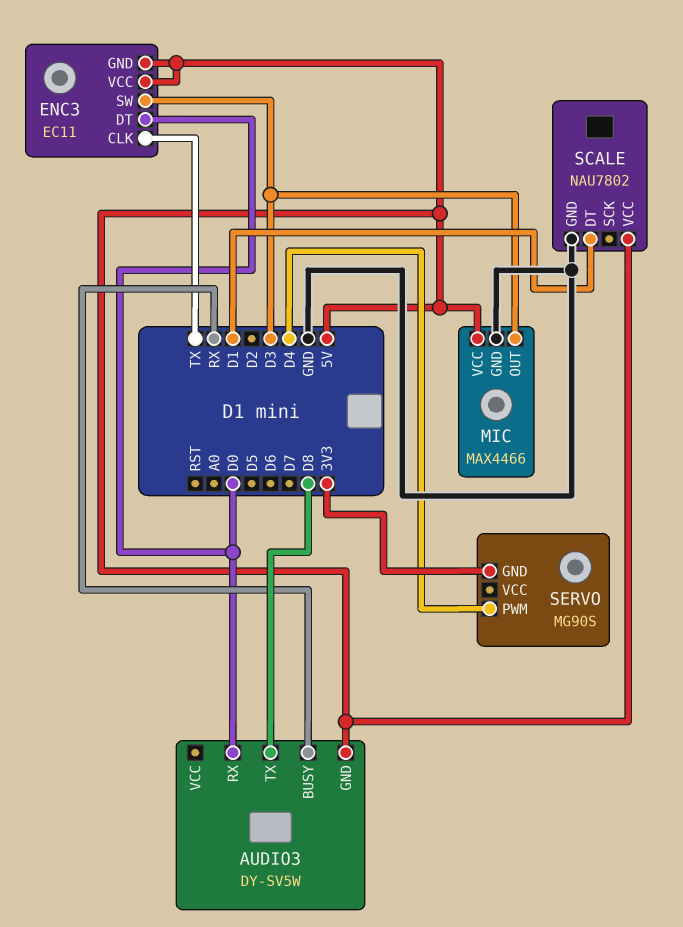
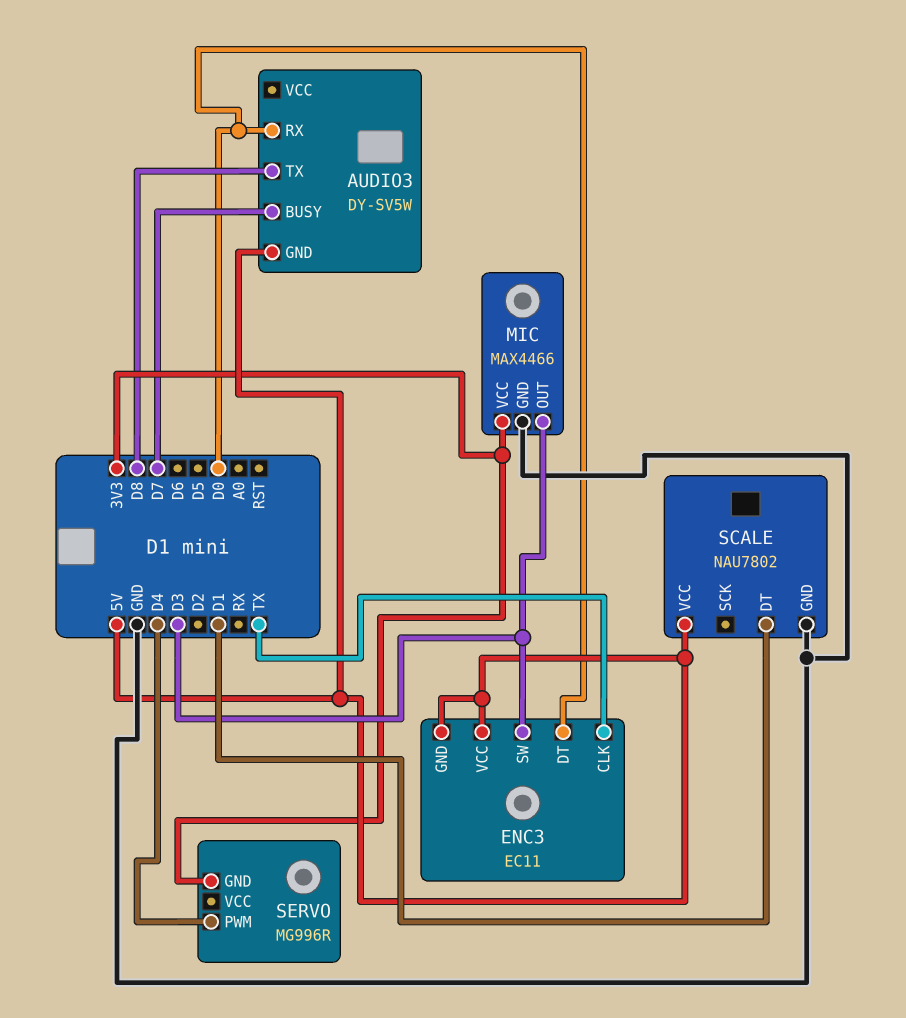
AUDIO3 pin BUSY: RX -> D7
MIC pin VCC: 5V -> 3V3
SERVO: MG90S -> MG996R

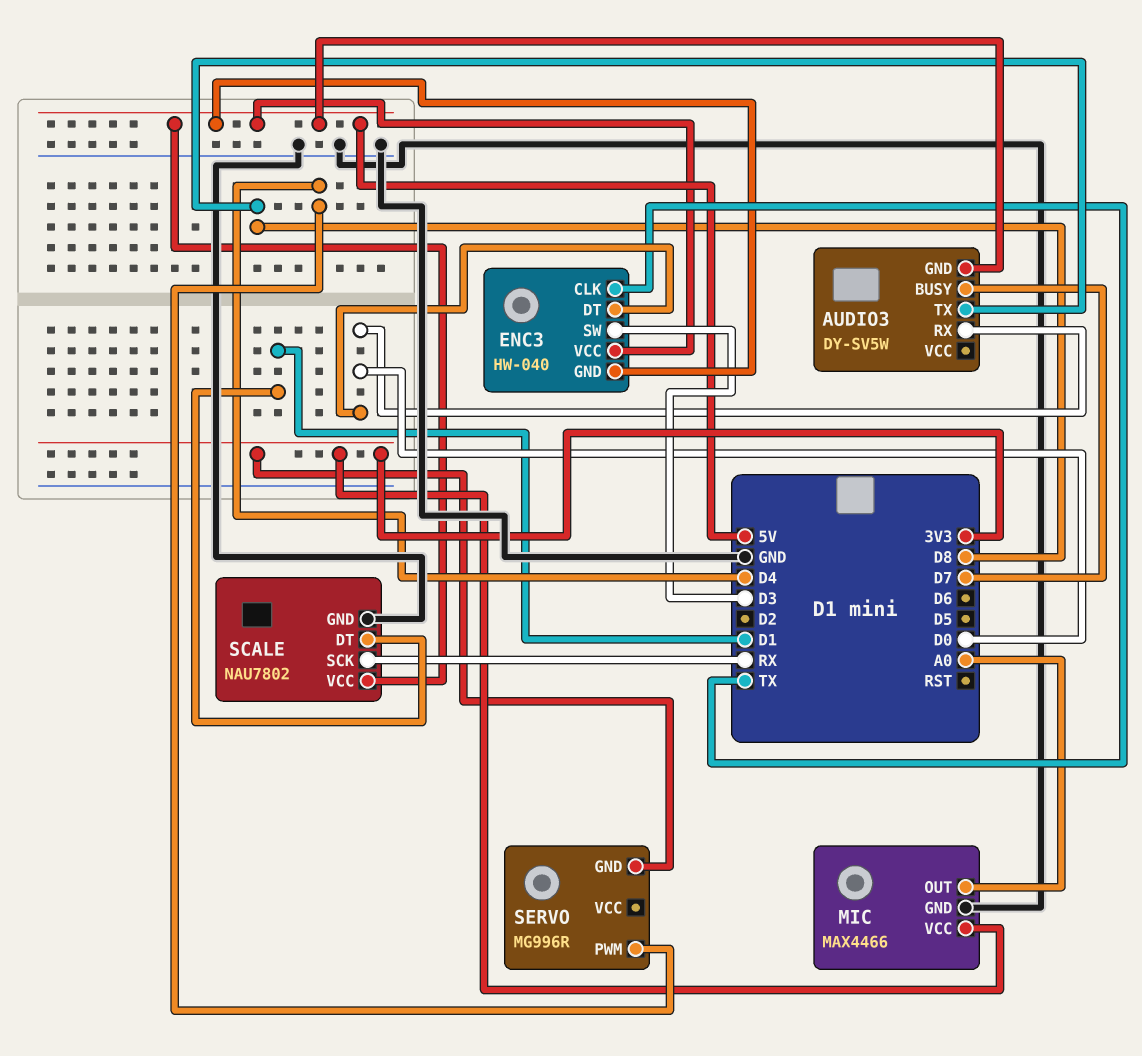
ENC3: EC11 -> HW-040
MIC pin OUT: D3 -> A0
SCALE pin SCK: none -> RX

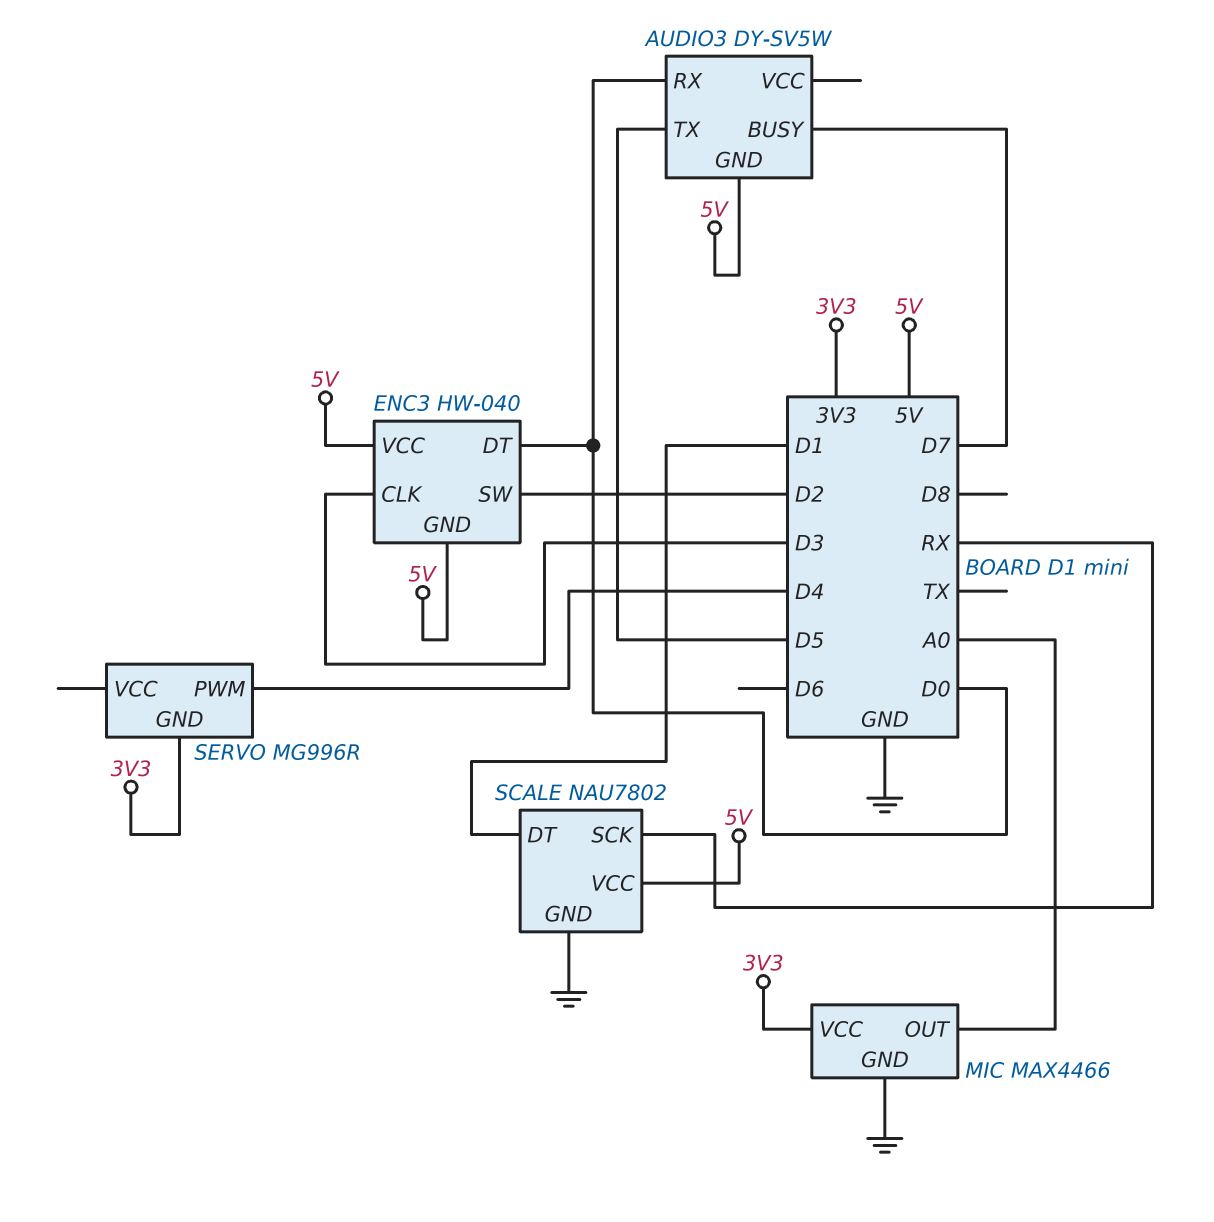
AUDIO3 pin TX: D8 -> D5
ENC3 pin CLK: TX -> D3
ENC3 pin SW: D3 -> D2

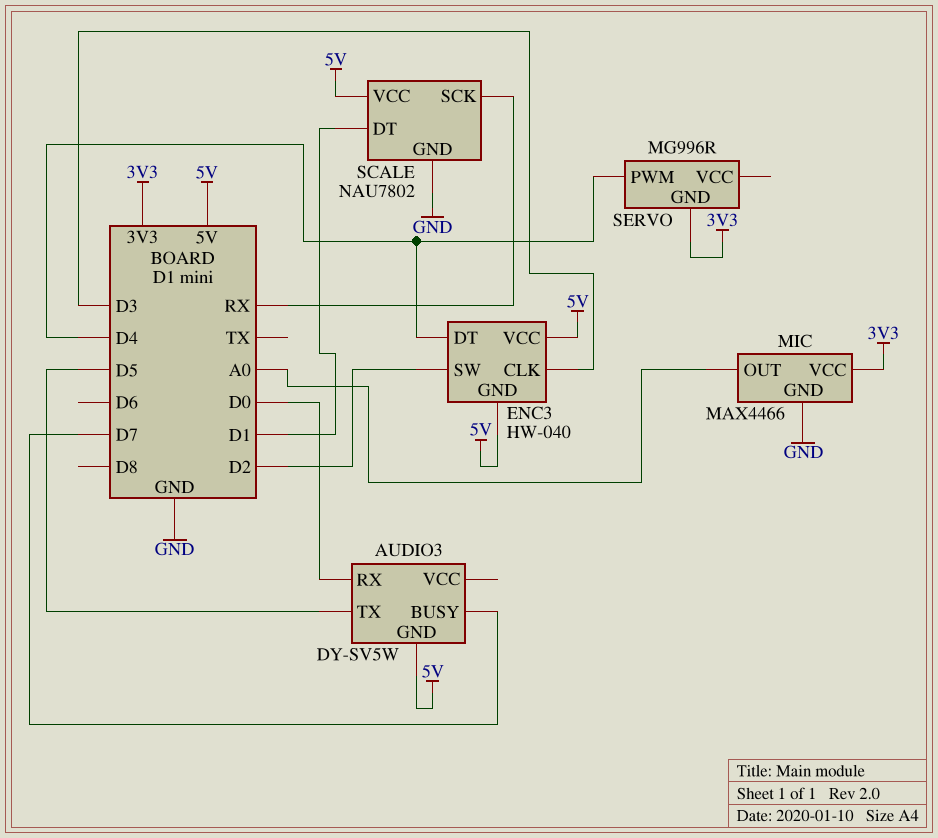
ENC3 pin DT: D0 -> D4

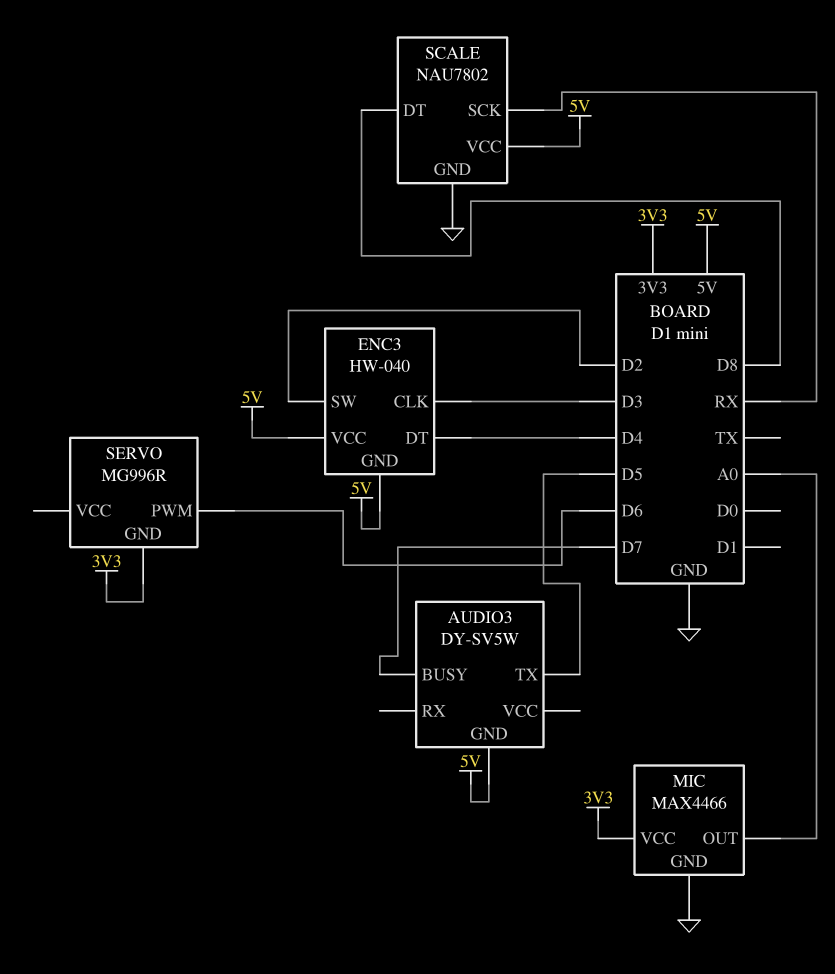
AUDIO3 pin RX: D0 -> none
SCALE pin DT: D1 -> D8
SERVO pin PWM: D4 -> D6

